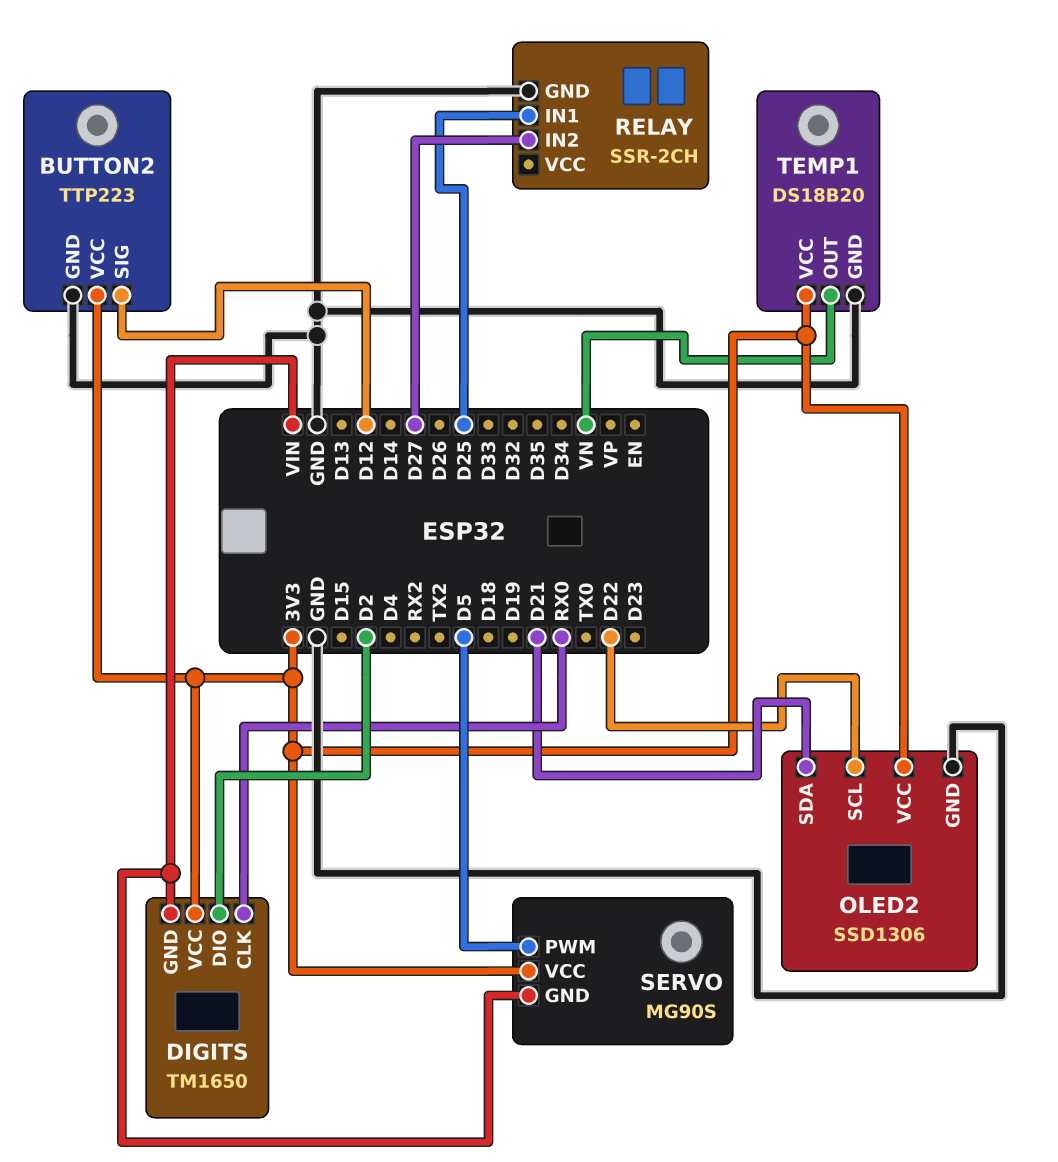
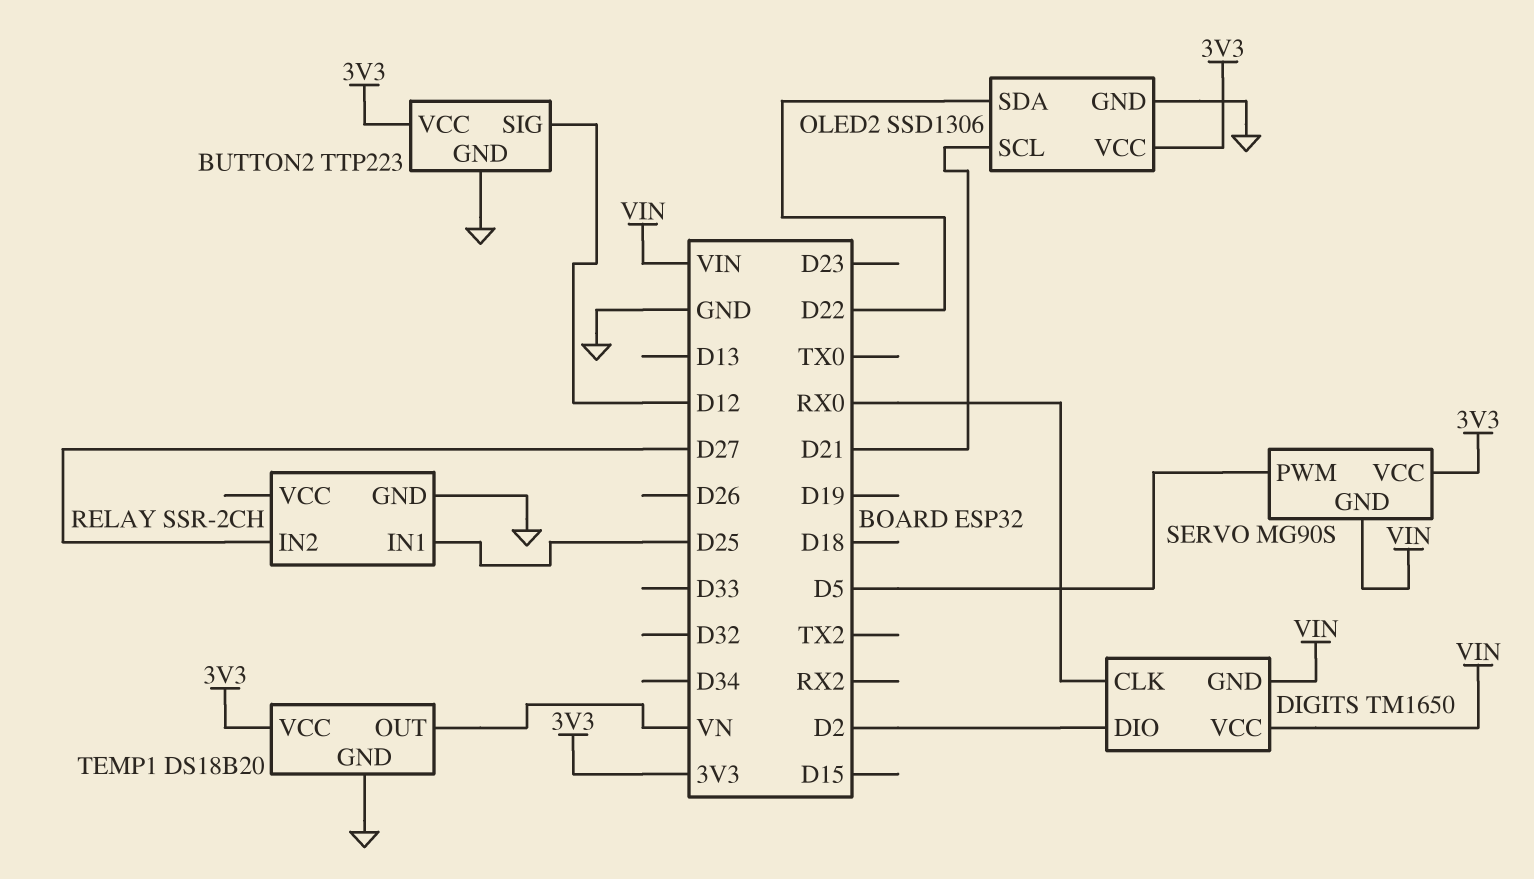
DIGITS pin VCC: 3V3 -> VIN
OLED2 pin SCL: D22 -> D21
OLED2 pin SDA: D21 -> D22

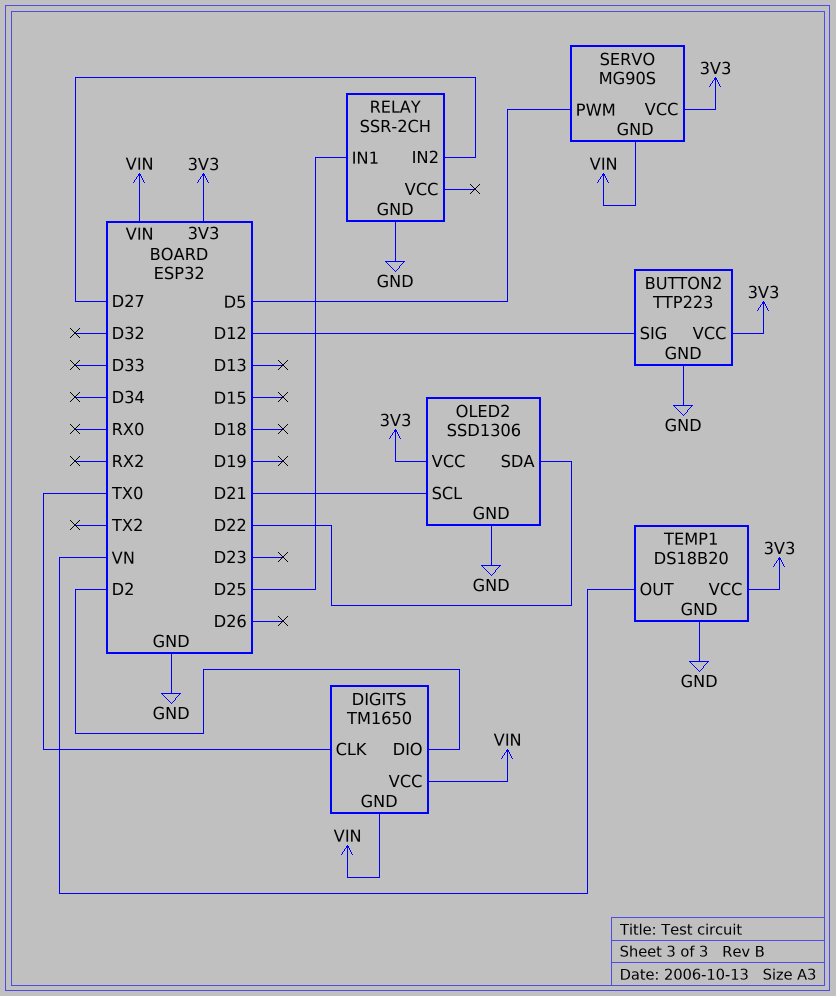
DIGITS pin CLK: RX0 -> TX0

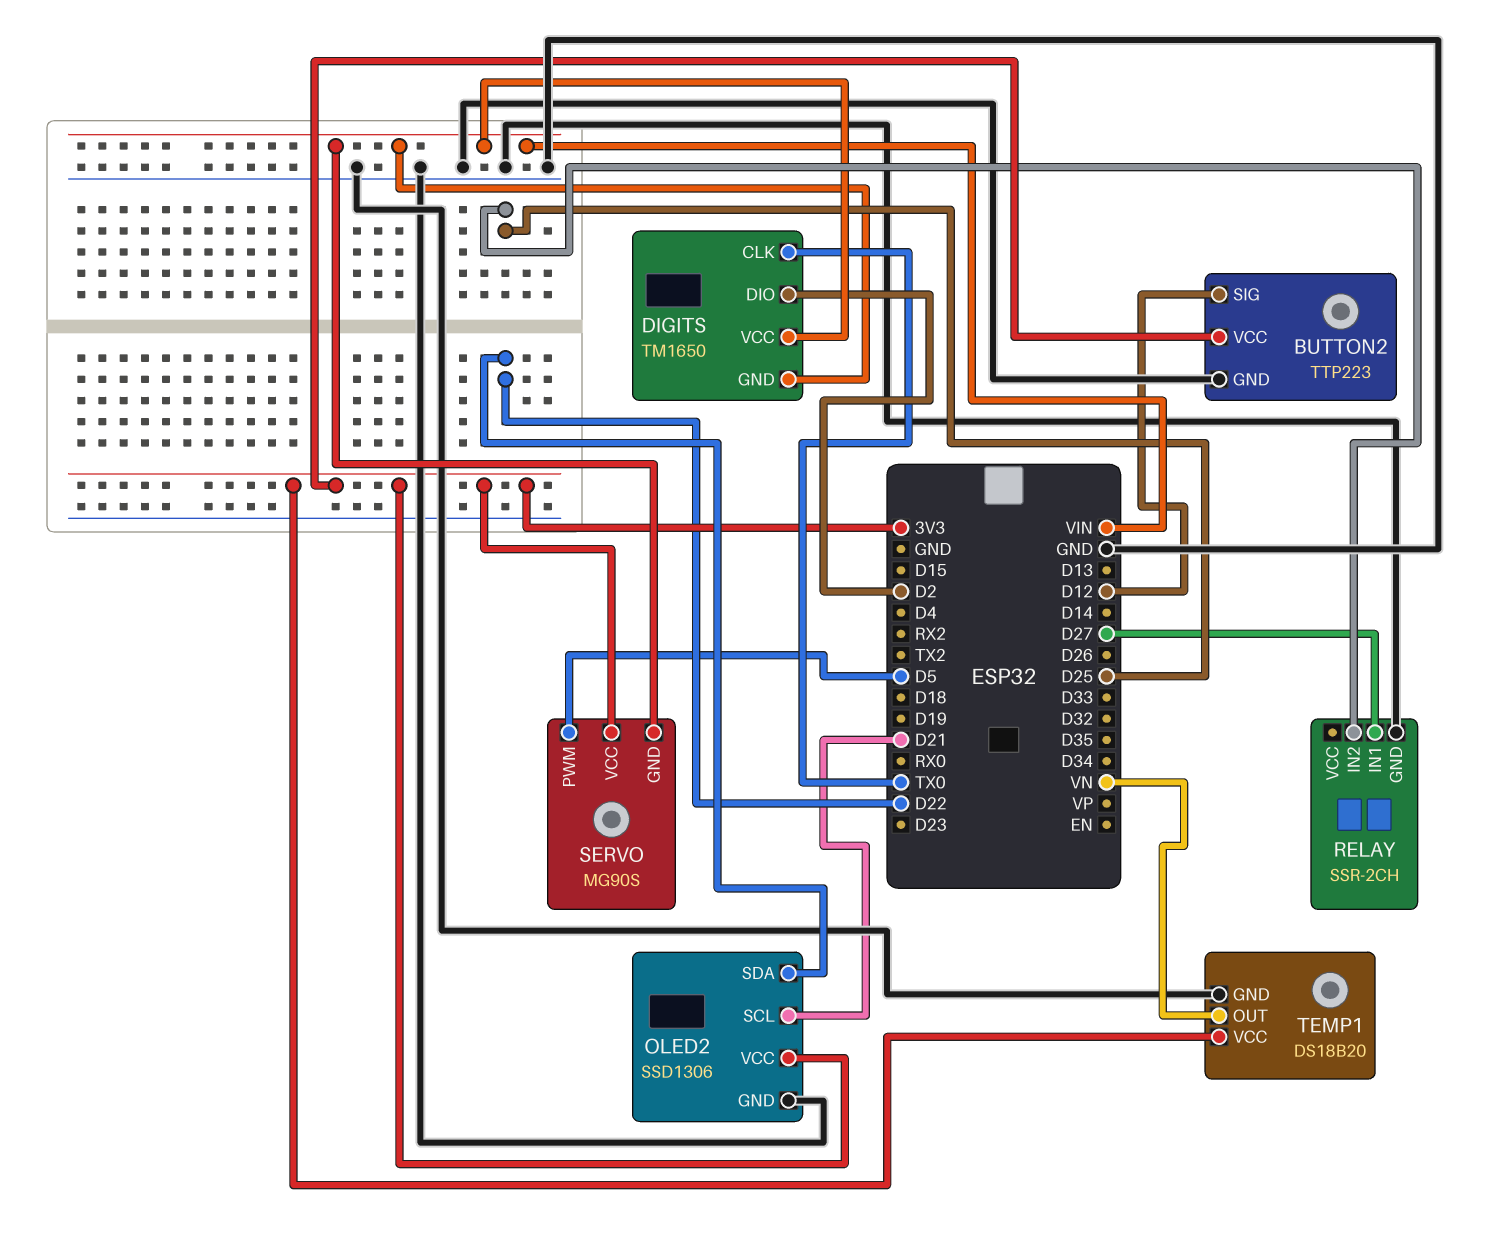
RELAY pin IN1: D25 -> D27
RELAY pin IN2: D27 -> D25

